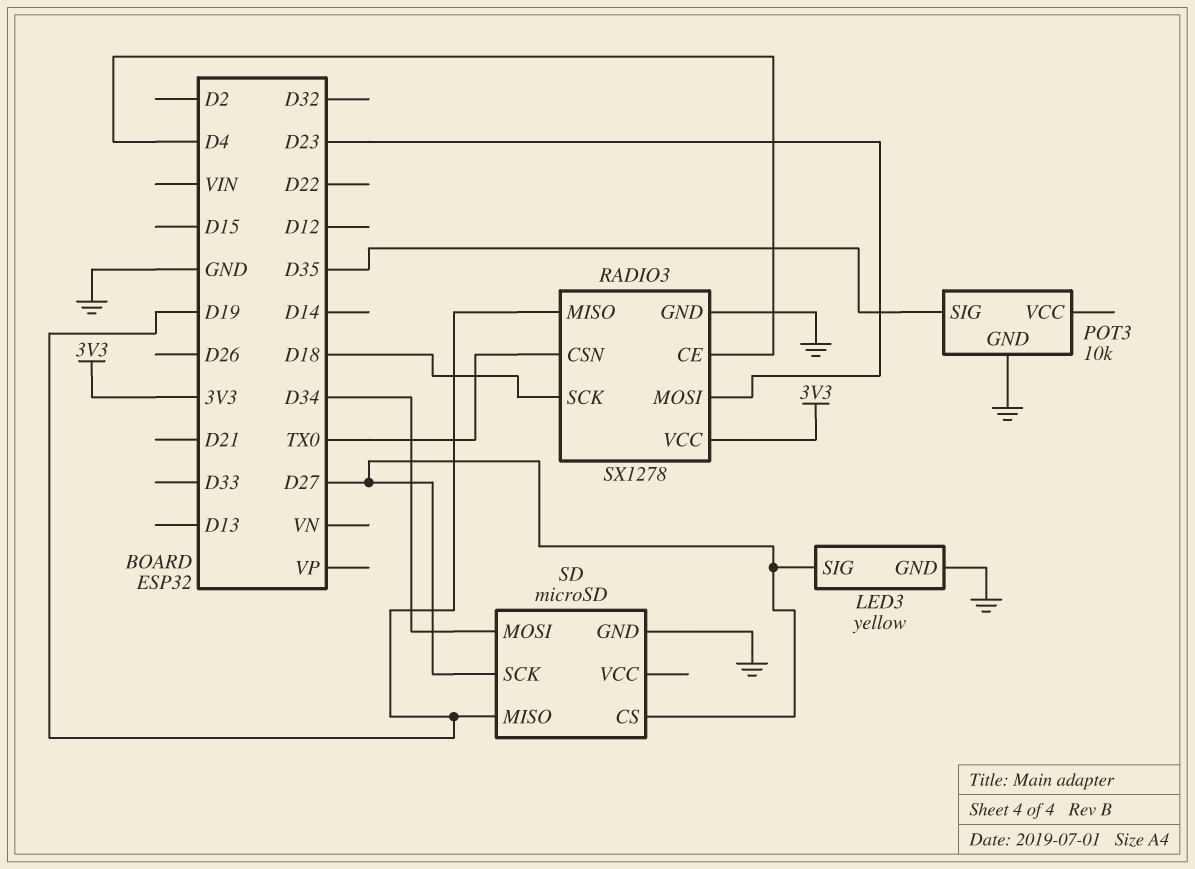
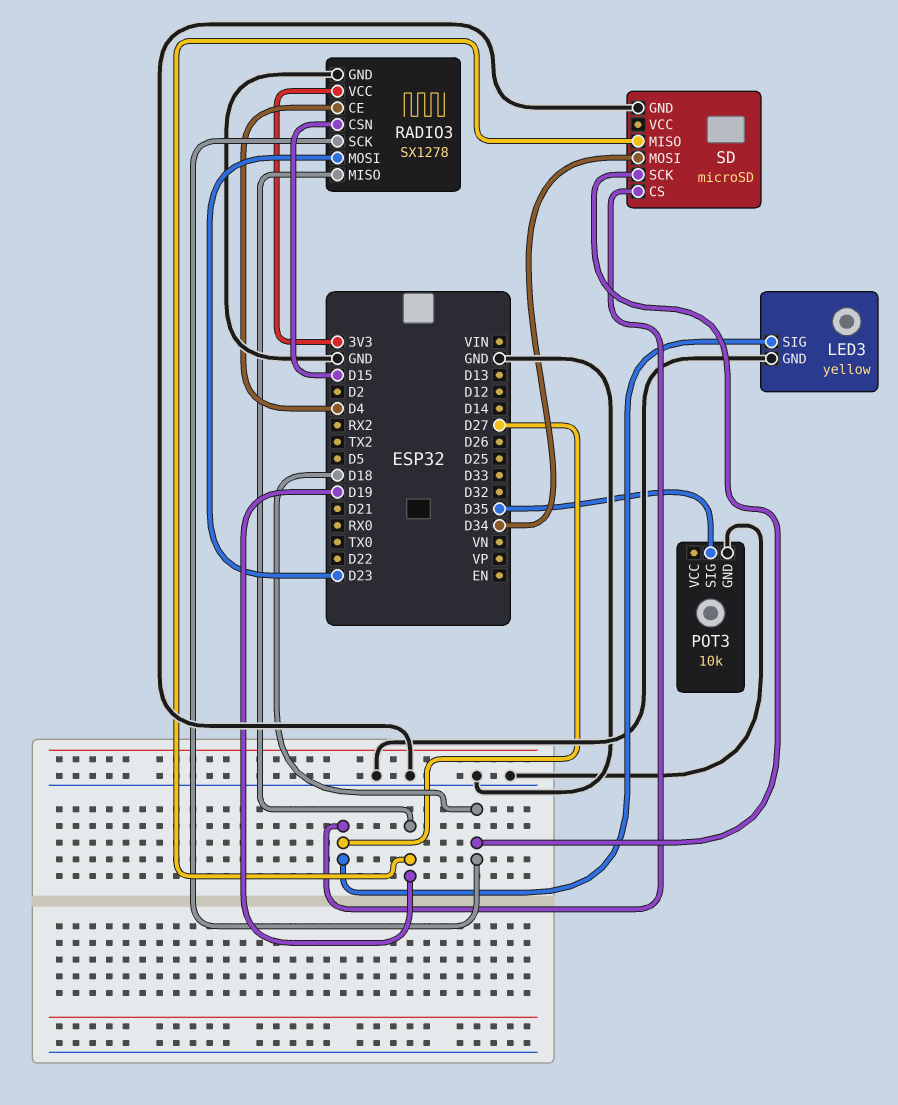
RADIO3 pin CSN: TX0 -> D15
SD pin SCK: D27 -> D18

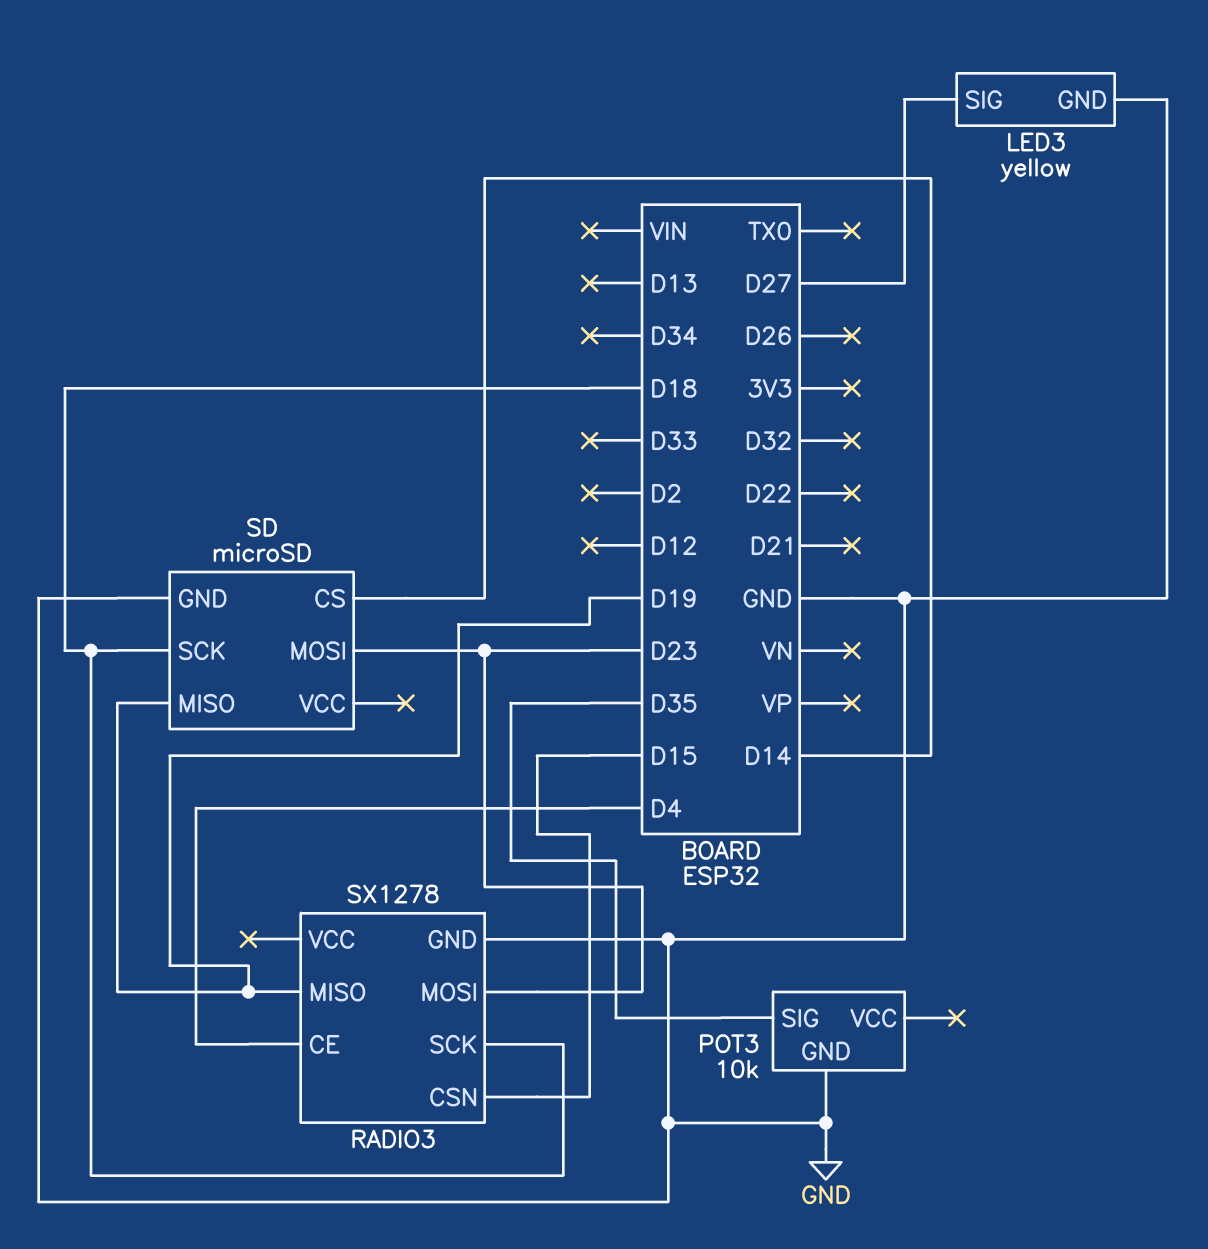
RADIO3 pin VCC: 3V3 -> none
SD pin CS: D27 -> D14
SD pin MOSI: D34 -> D23

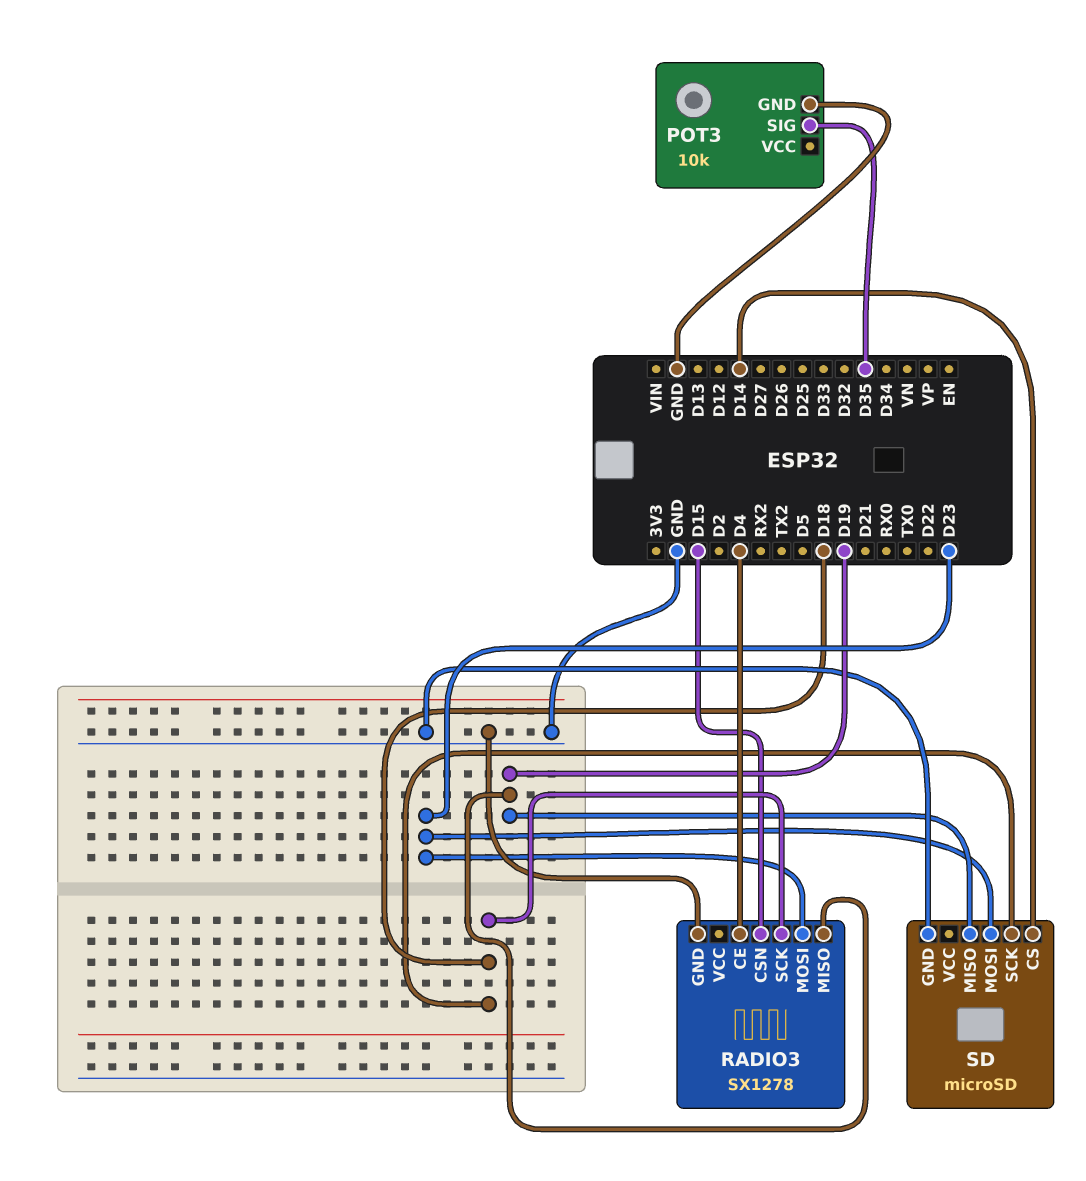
LED3: yellow -> none
LED3 pin GND: GND -> none
LED3 pin SIG: D27 -> none

